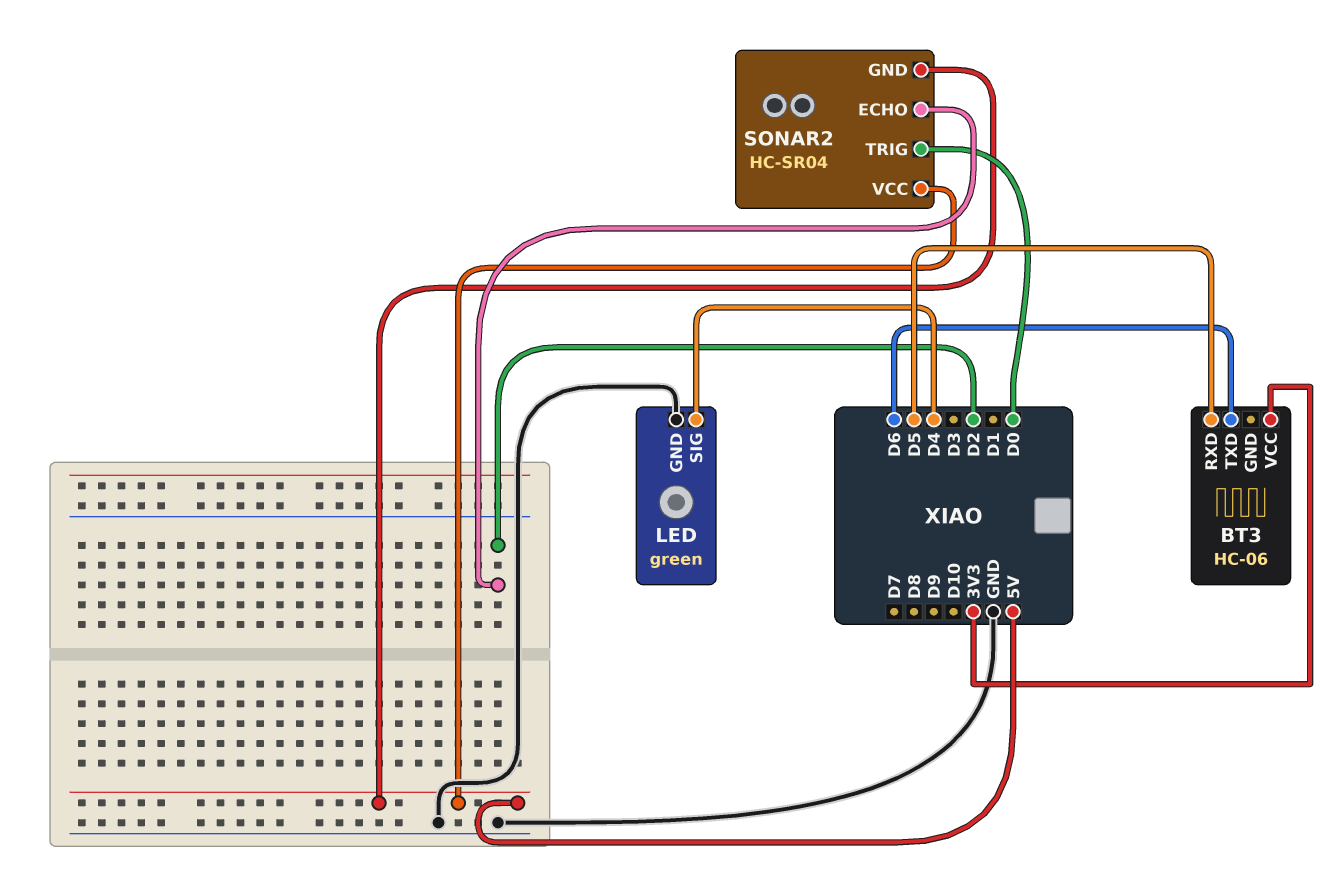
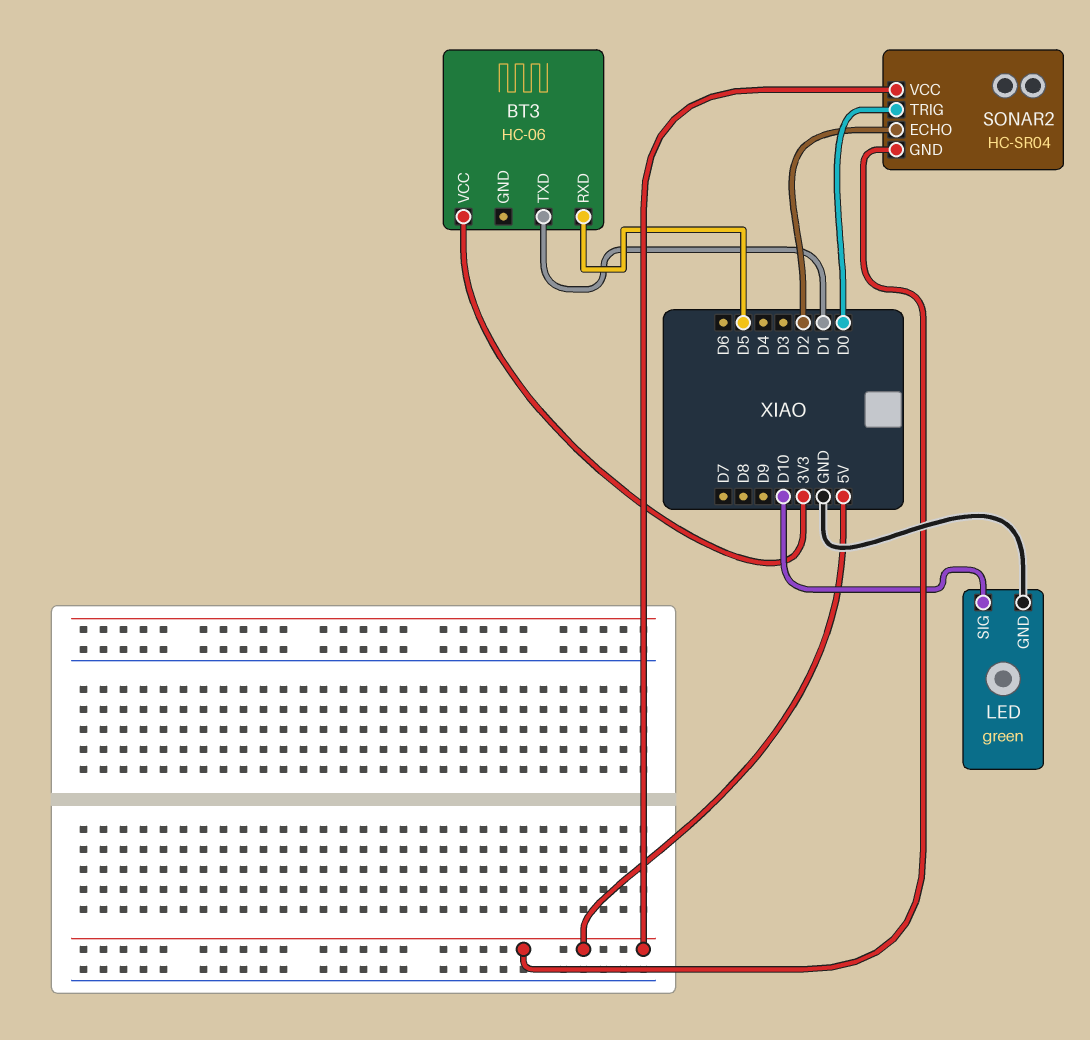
BT3 pin TXD: D6 -> D1
LED pin SIG: D4 -> D10

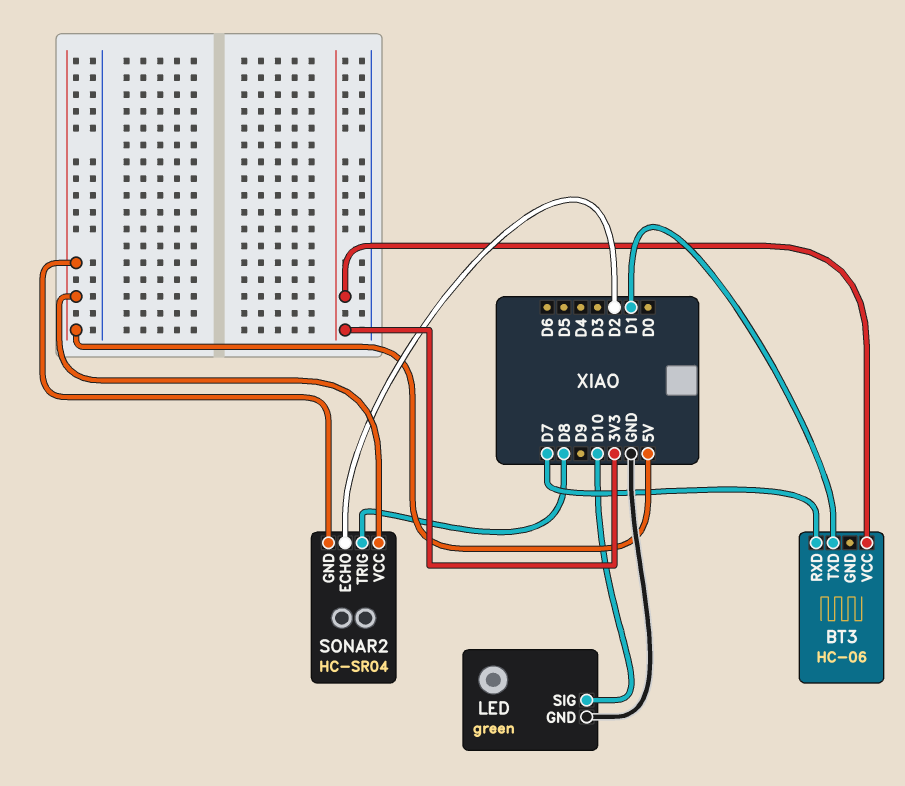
BT3 pin RXD: D5 -> D7
SONAR2 pin TRIG: D0 -> D8

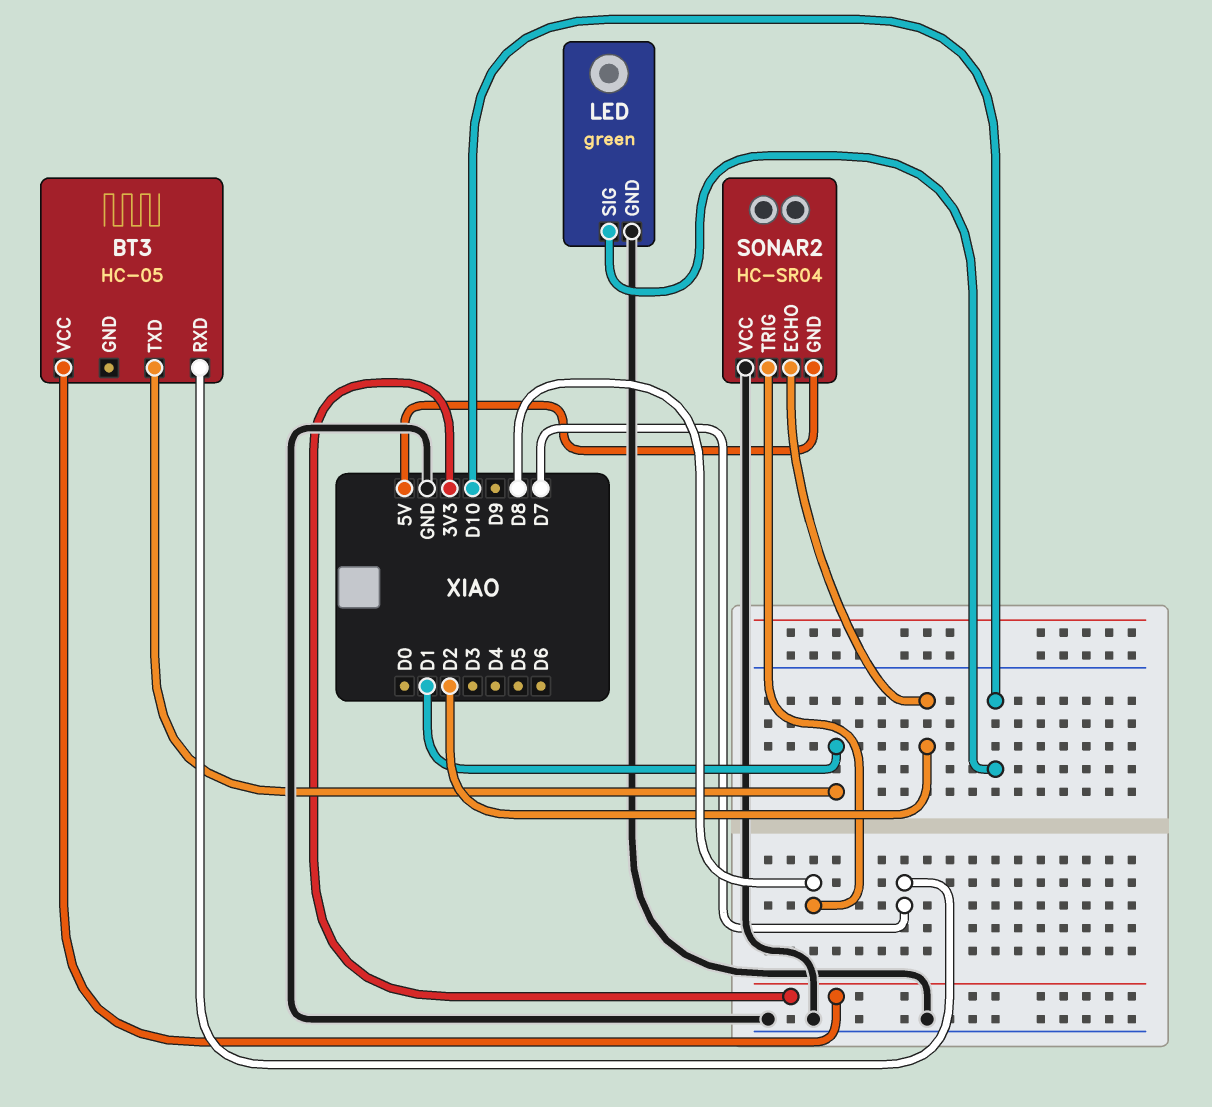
BT3: HC-06 -> HC-05
SONAR2 pin VCC: 5V -> GND

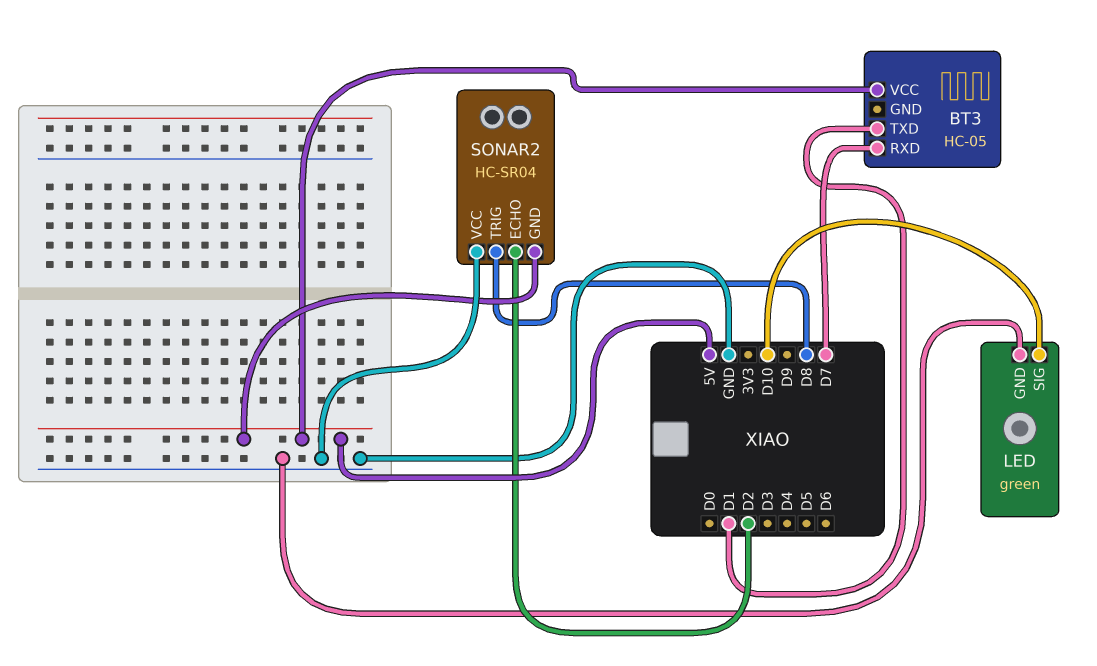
BT3 pin VCC: 3V3 -> 5V

